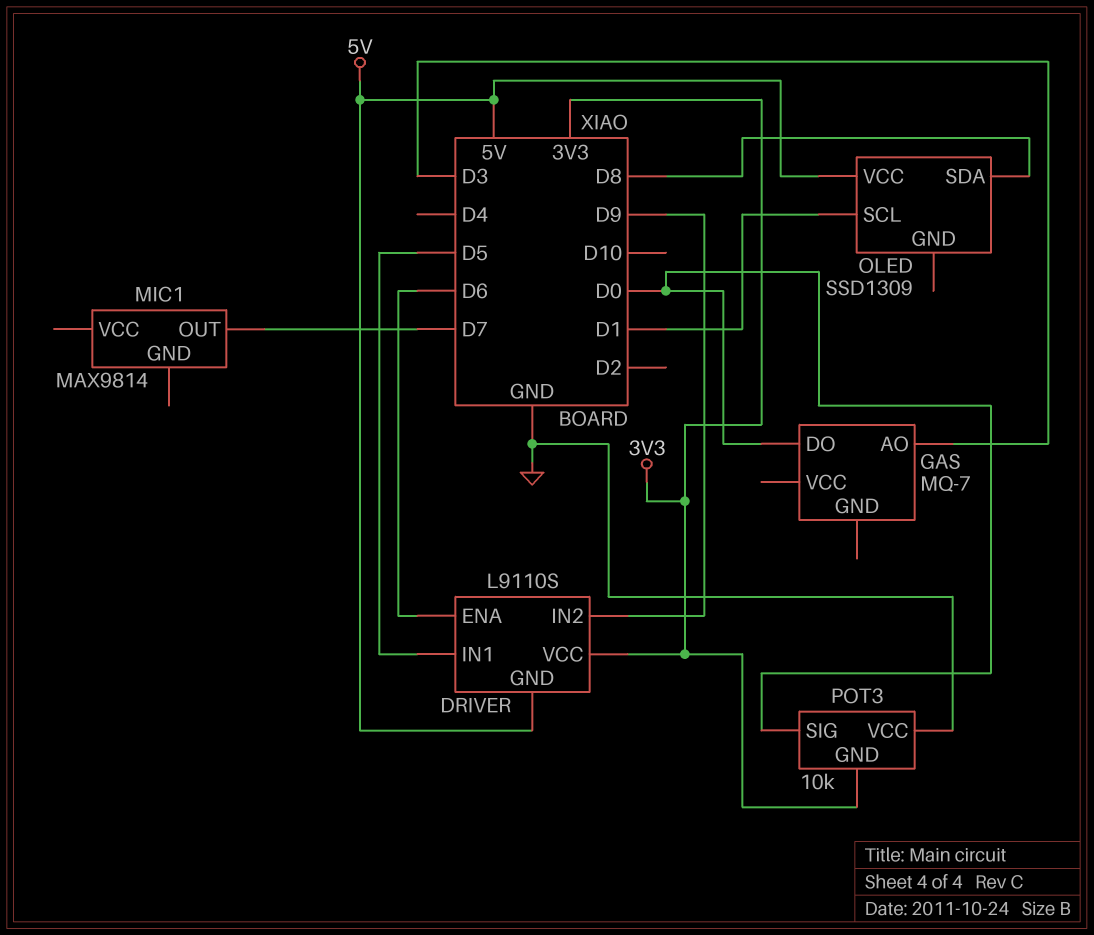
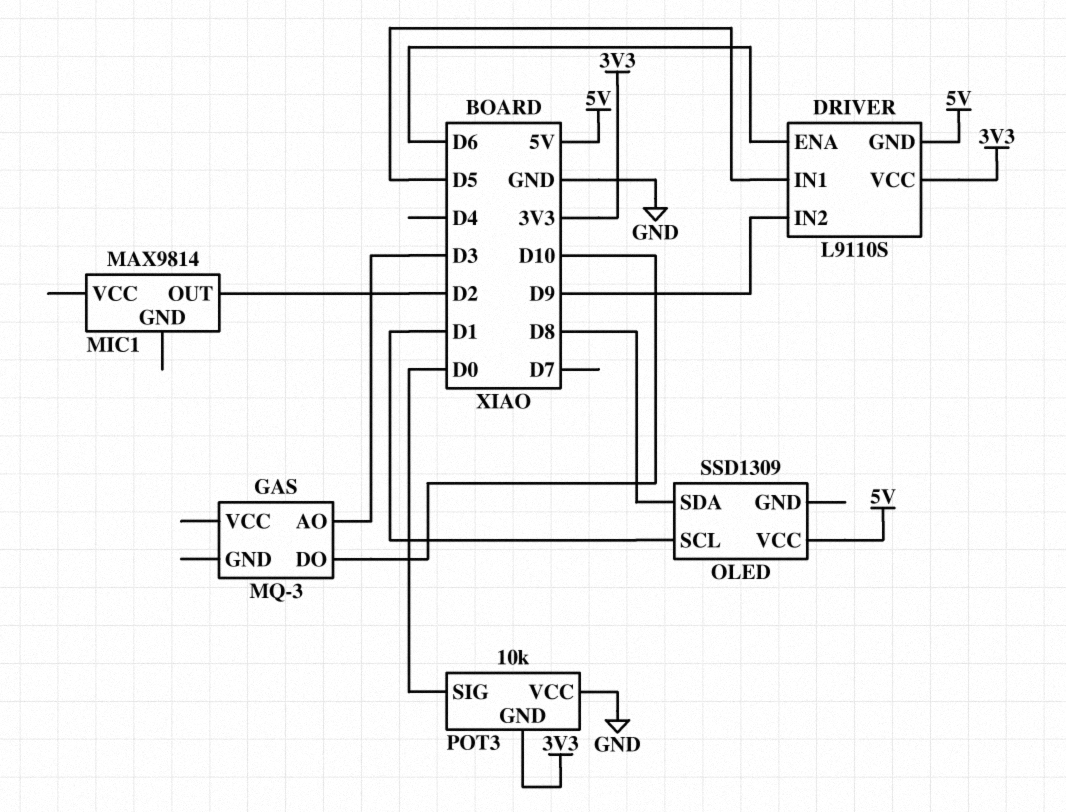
GAS: MQ-7 -> MQ-3
GAS pin DO: D0 -> D10
MIC1 pin OUT: D7 -> D2

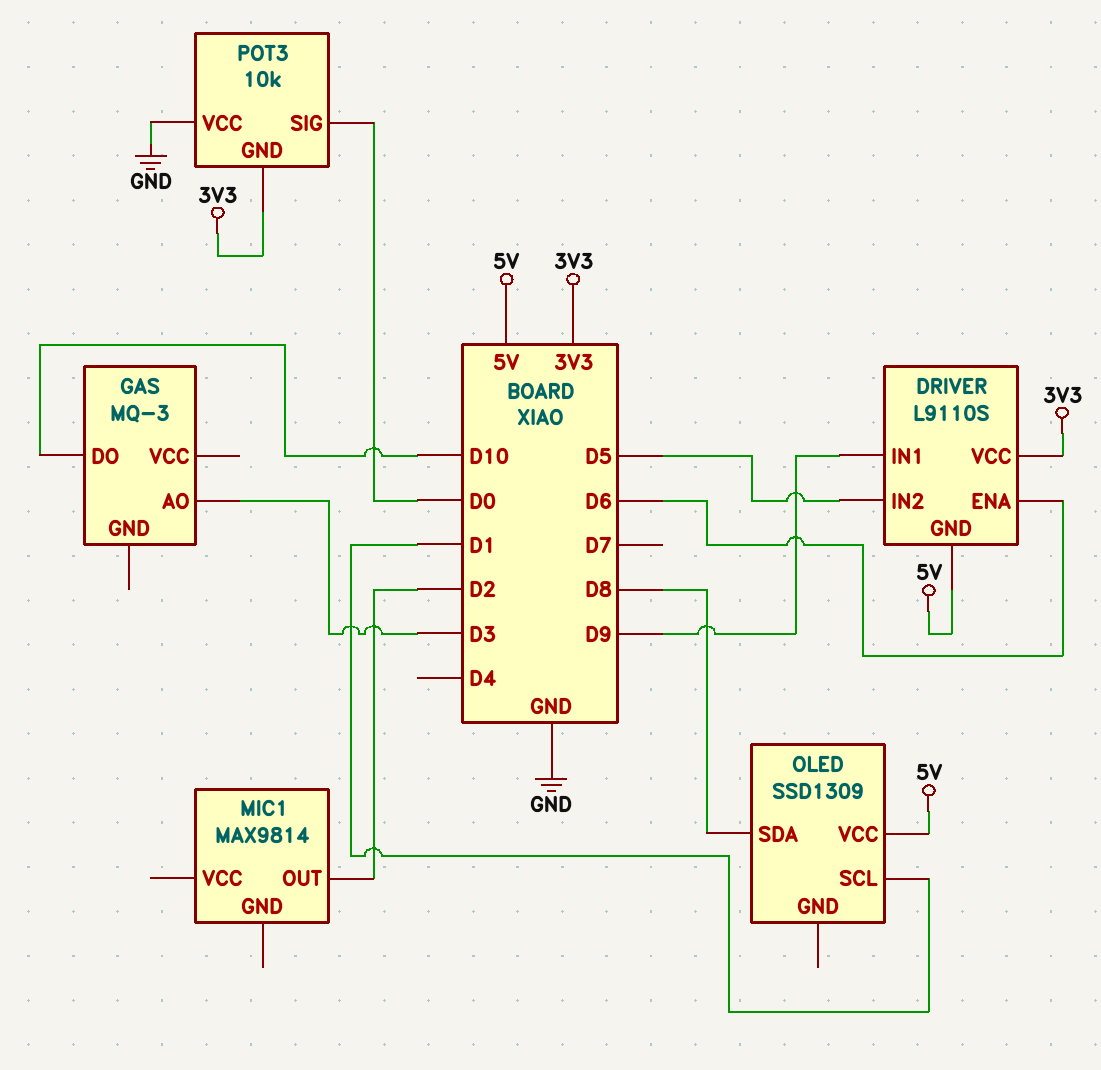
DRIVER pin IN1: D5 -> D9
DRIVER pin IN2: D9 -> D5

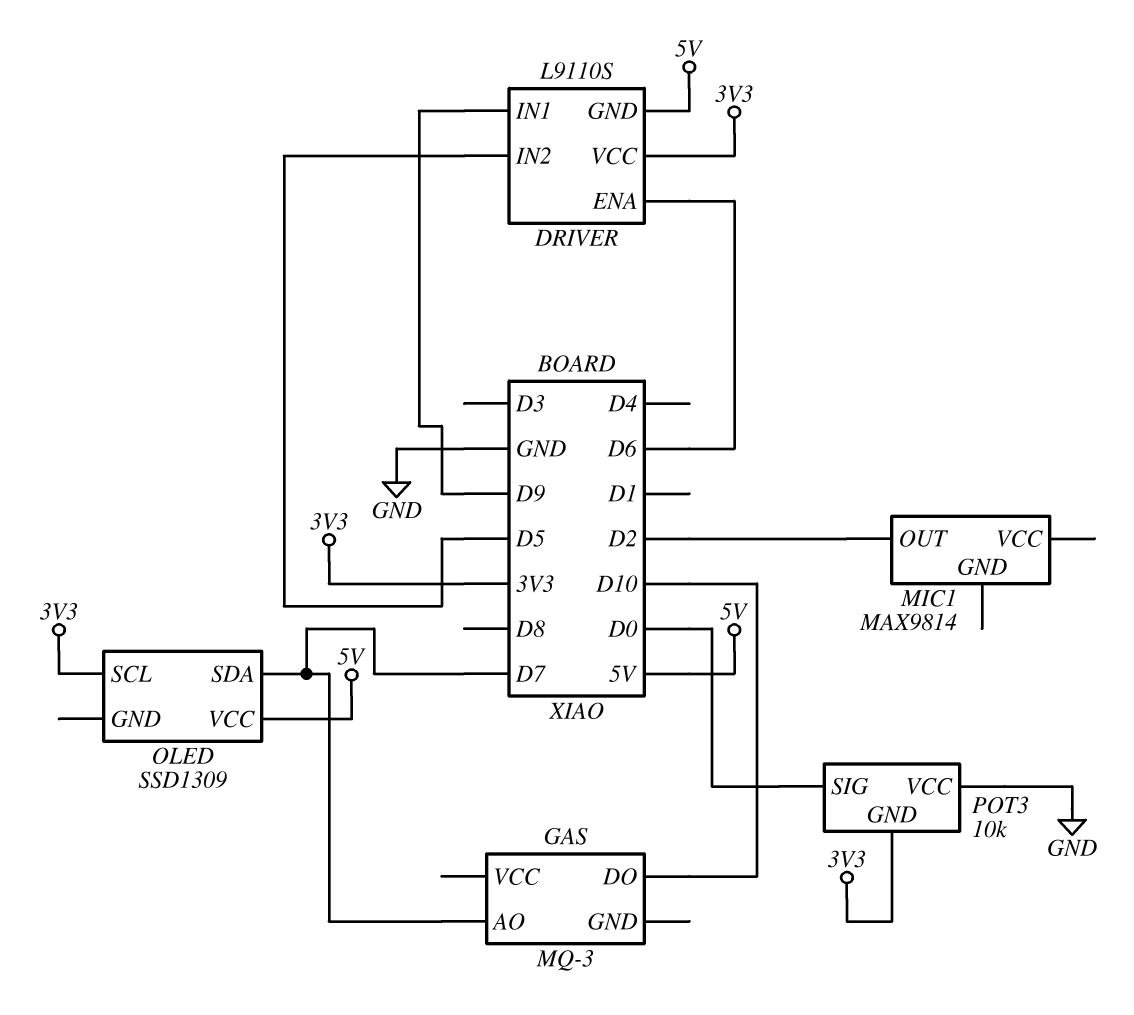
GAS pin AO: D3 -> D7
OLED pin SCL: D1 -> 3V3
OLED pin SDA: D8 -> D7

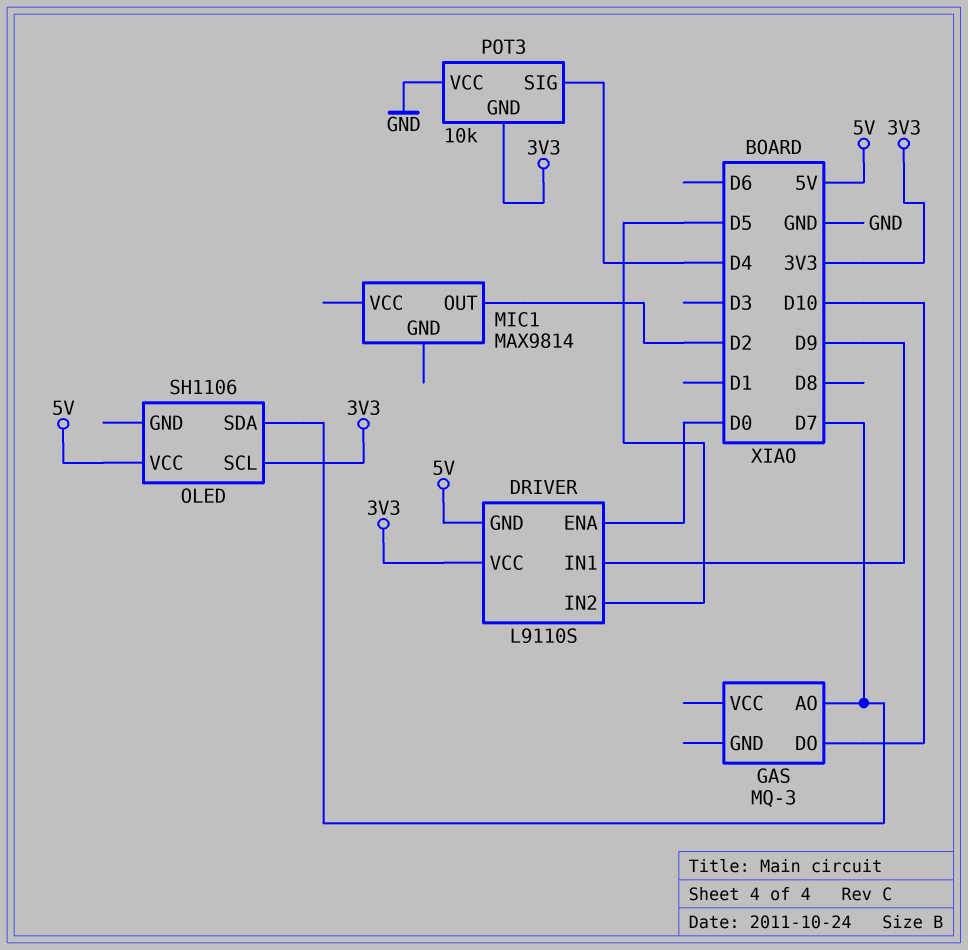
DRIVER pin ENA: D6 -> D0
OLED: SSD1309 -> SH1106
POT3 pin SIG: D0 -> D4

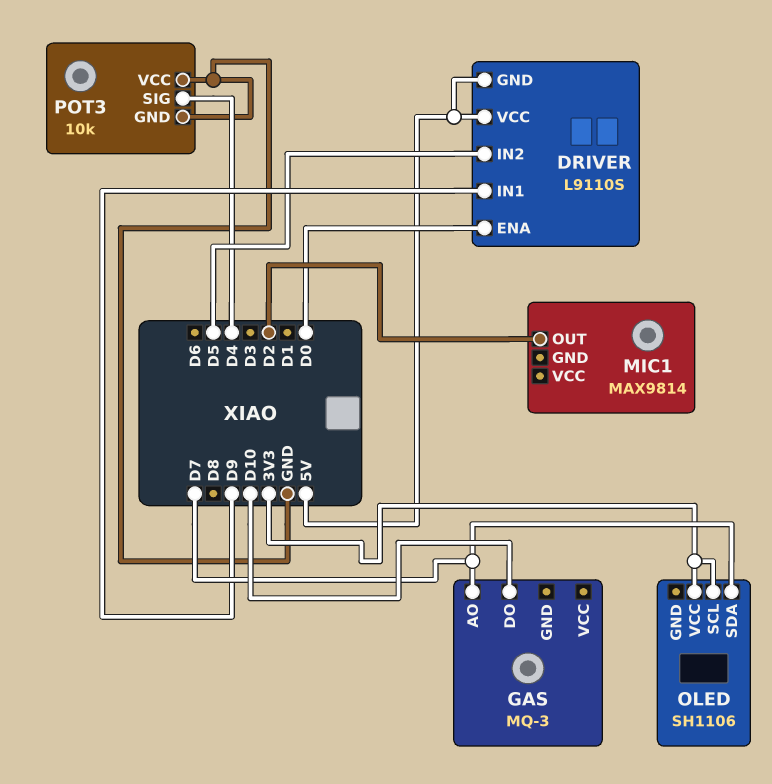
DRIVER pin VCC: 3V3 -> 5V
OLED pin VCC: 5V -> 3V3
POT3 pin GND: 3V3 -> GND

